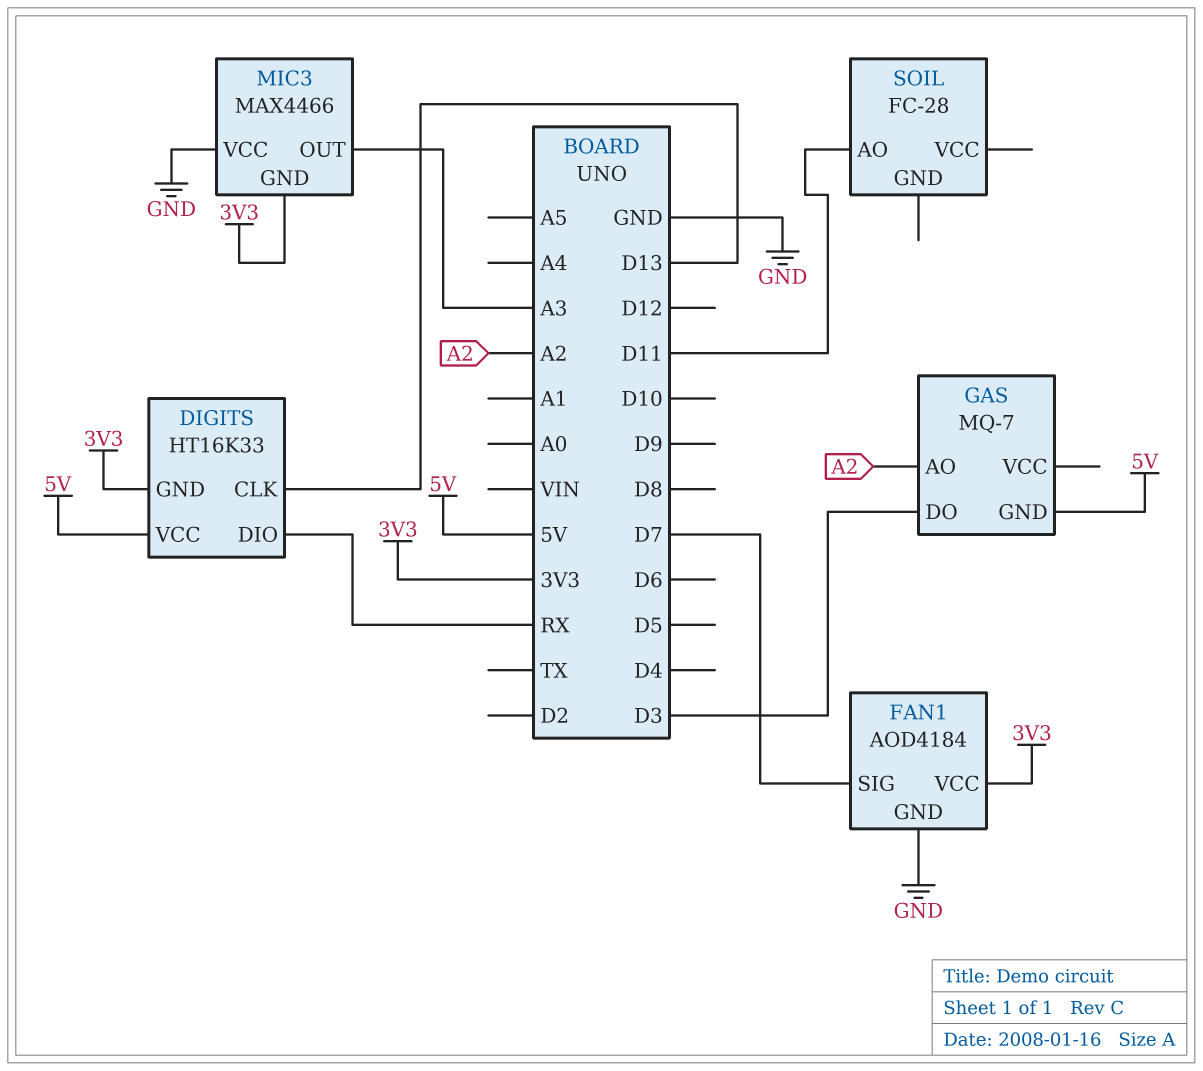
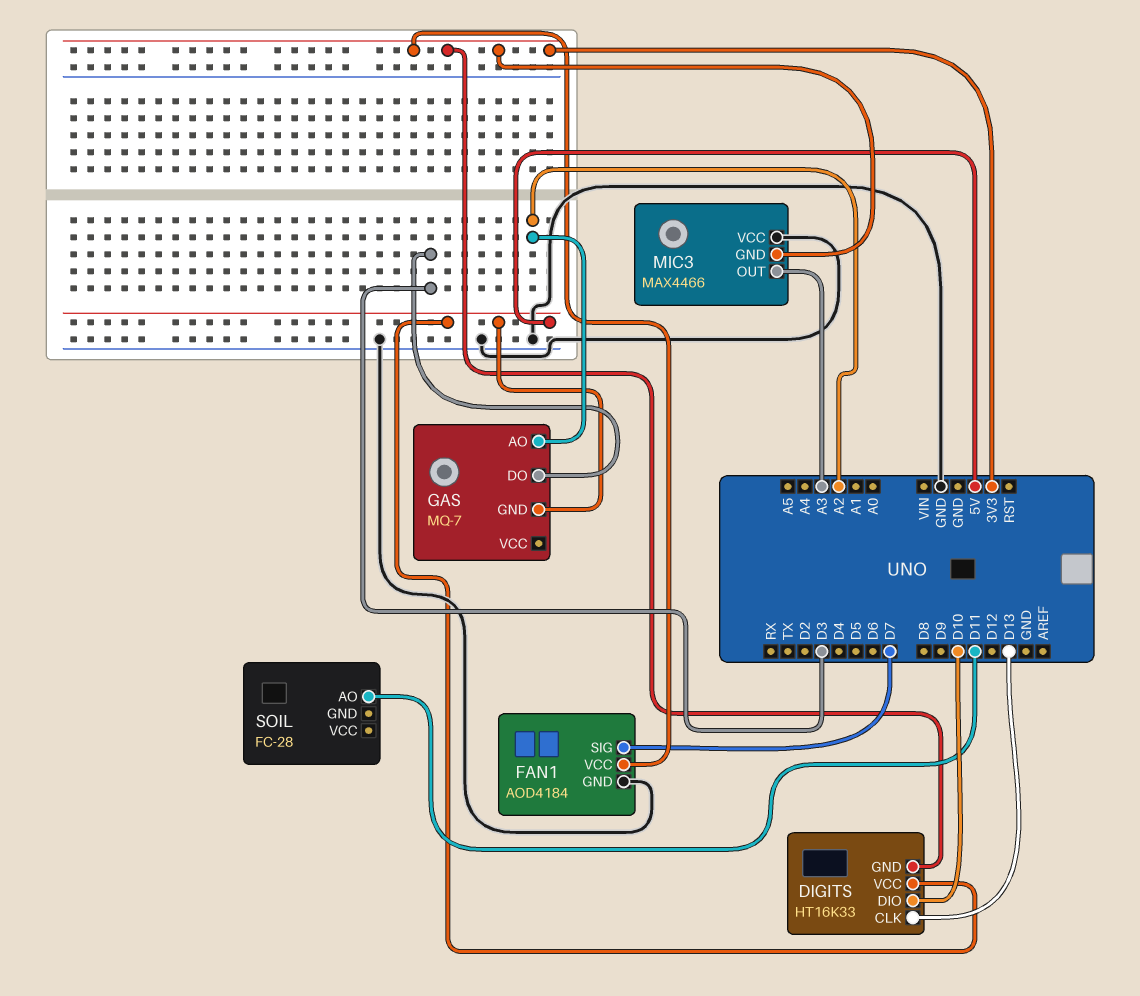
DIGITS pin DIO: RX -> D10

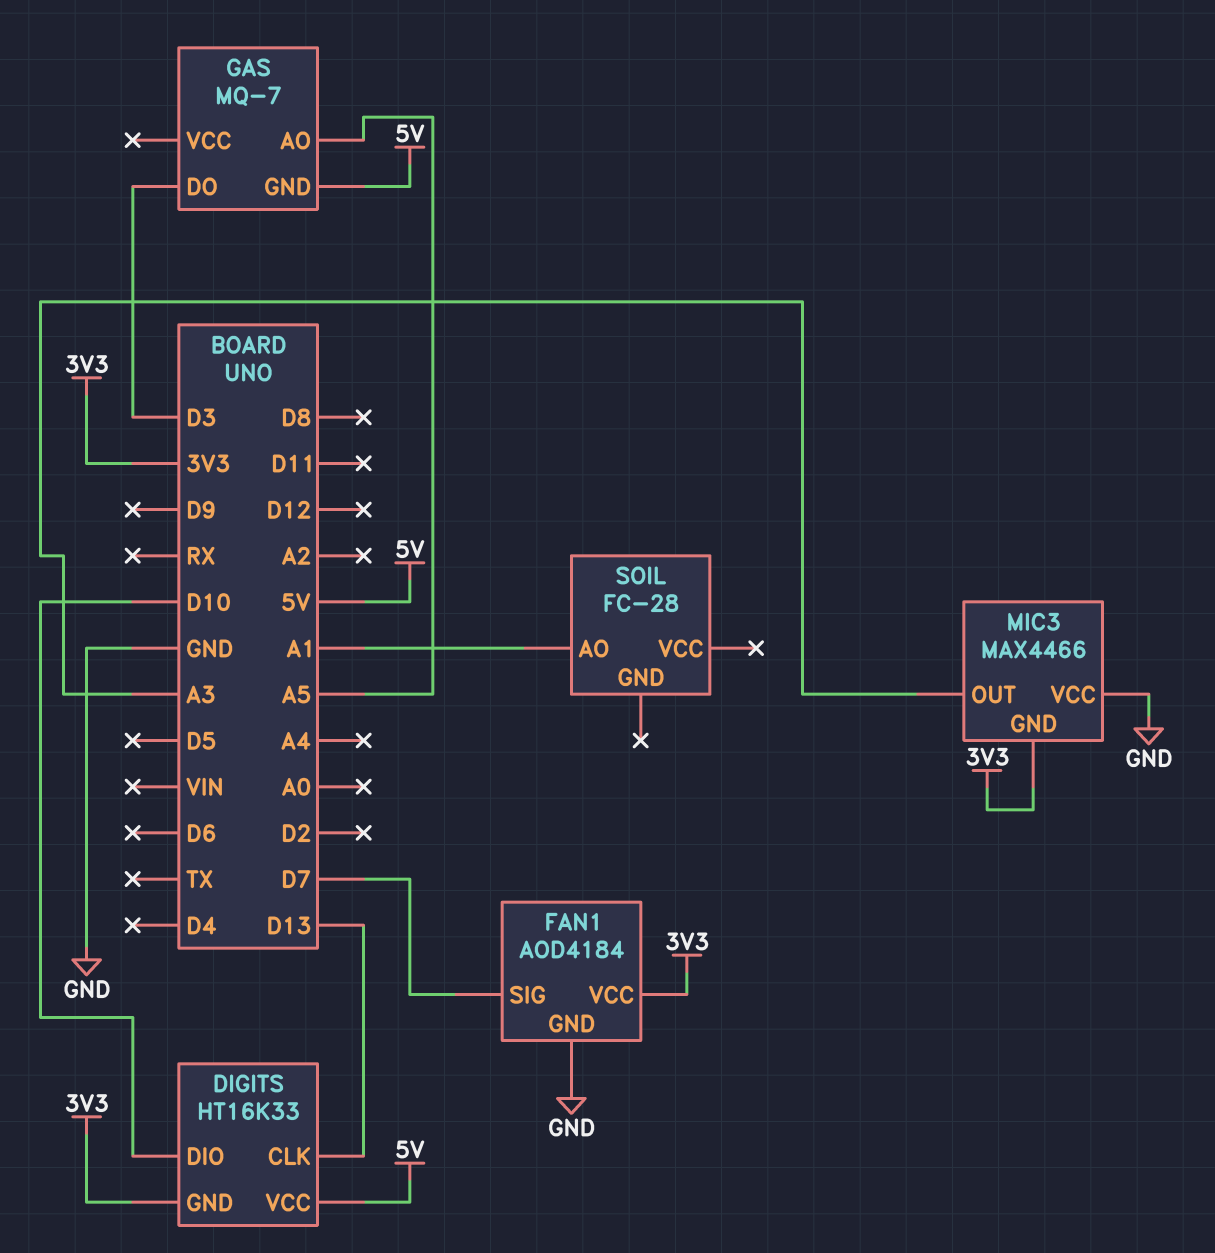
GAS pin AO: A2 -> A5
SOIL pin AO: D11 -> A1

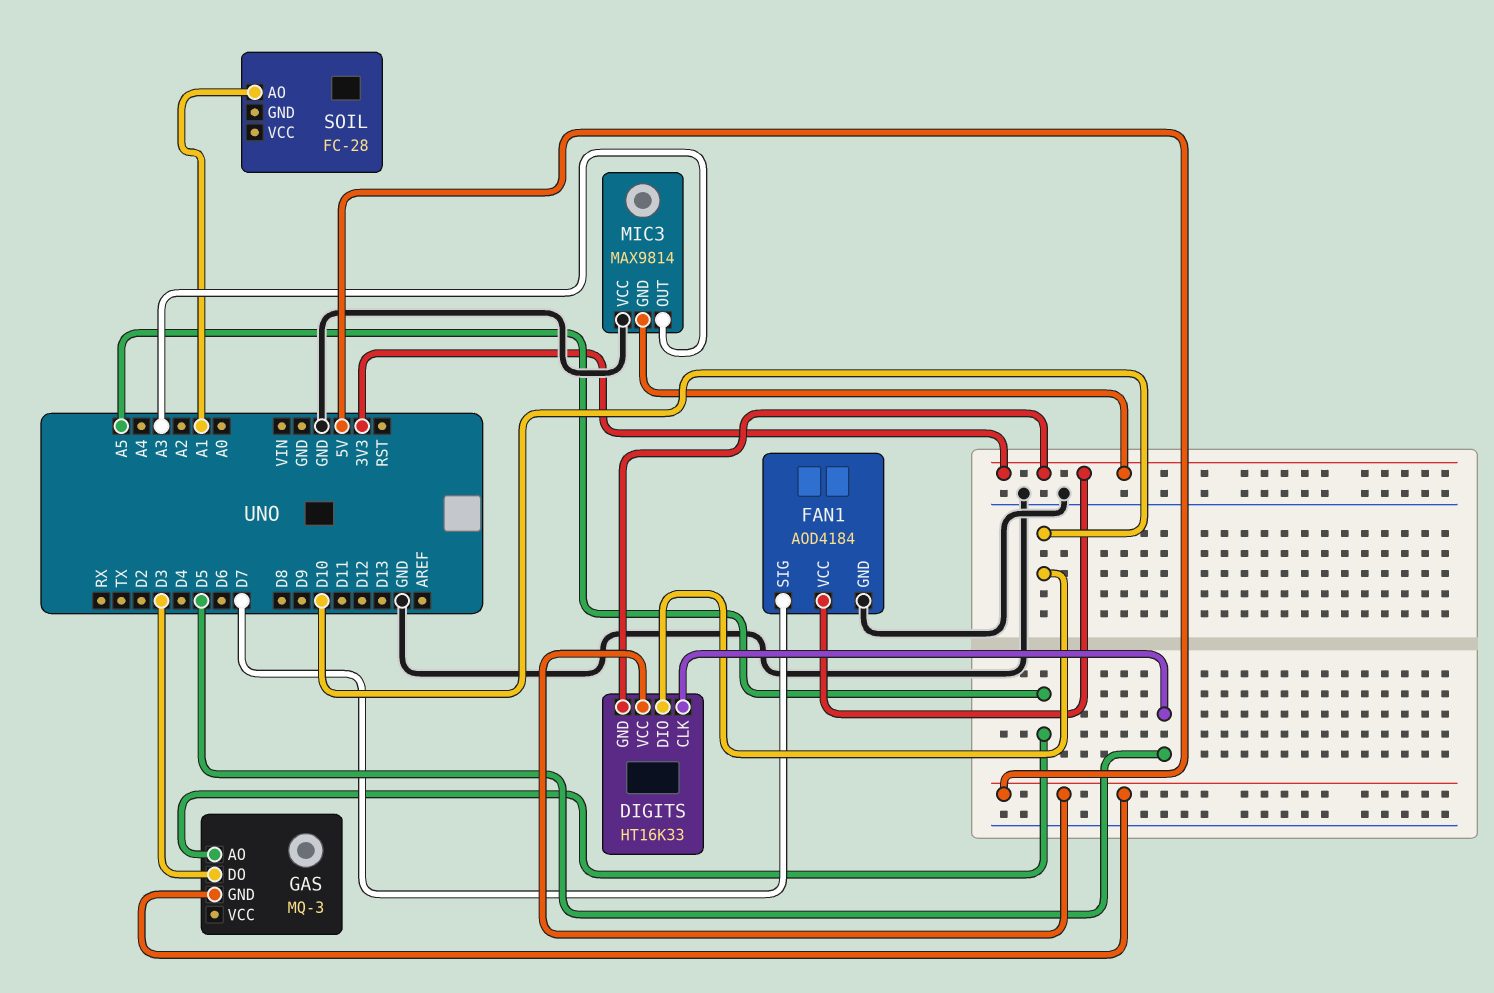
DIGITS pin CLK: D13 -> D5
GAS: MQ-7 -> MQ-3
MIC3: MAX4466 -> MAX9814

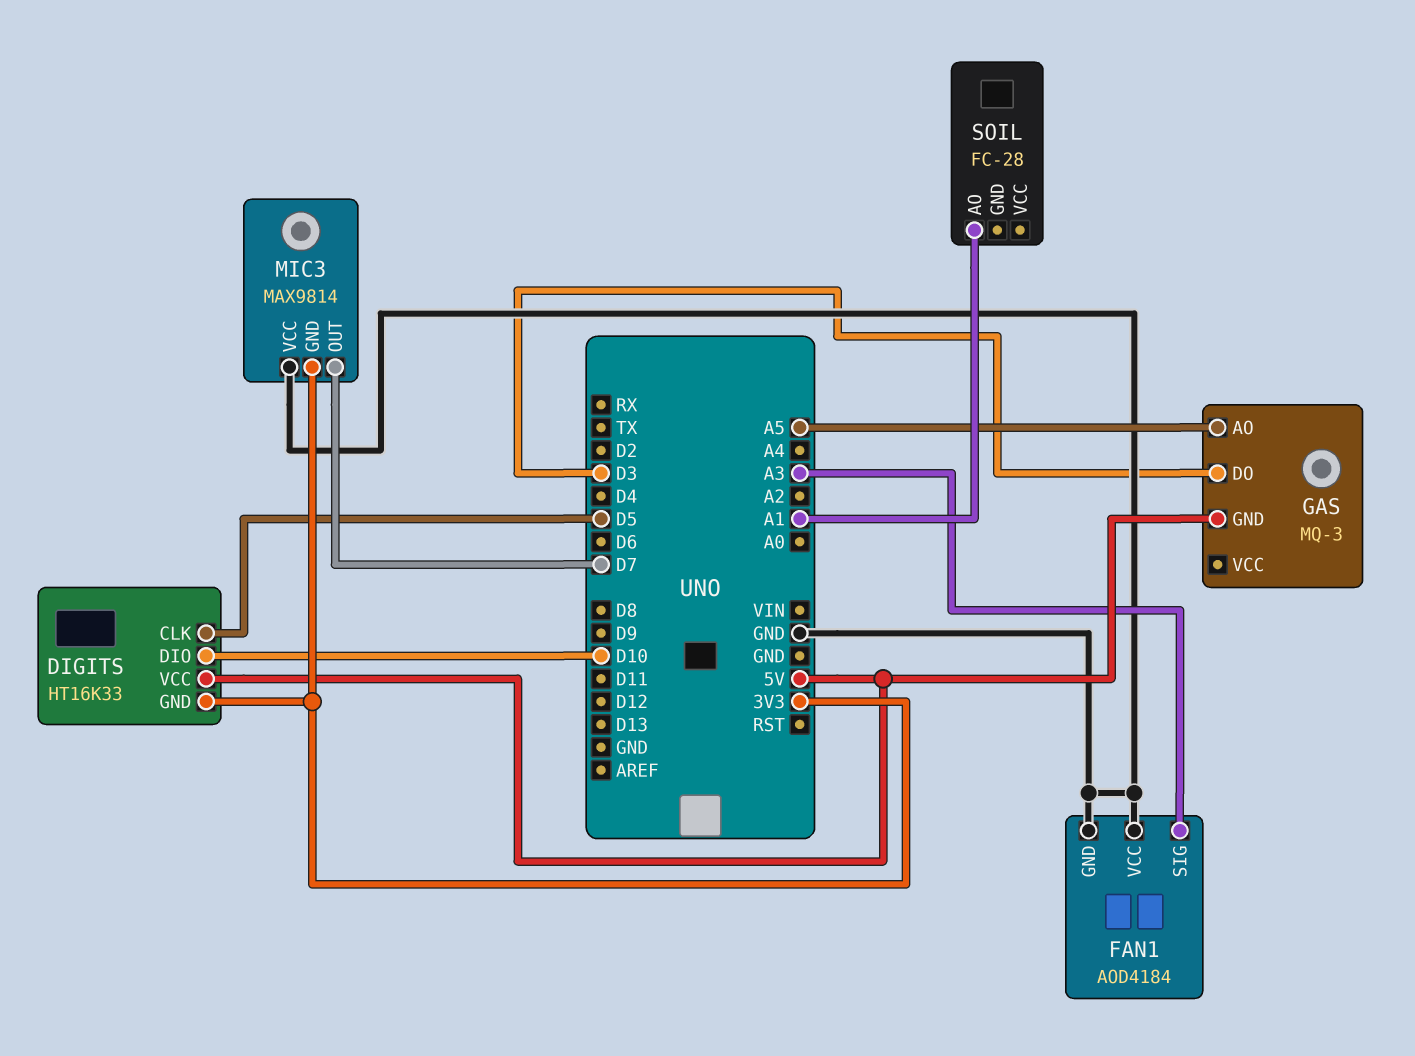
FAN1 pin SIG: D7 -> A3
FAN1 pin VCC: 3V3 -> GND
MIC3 pin OUT: A3 -> D7

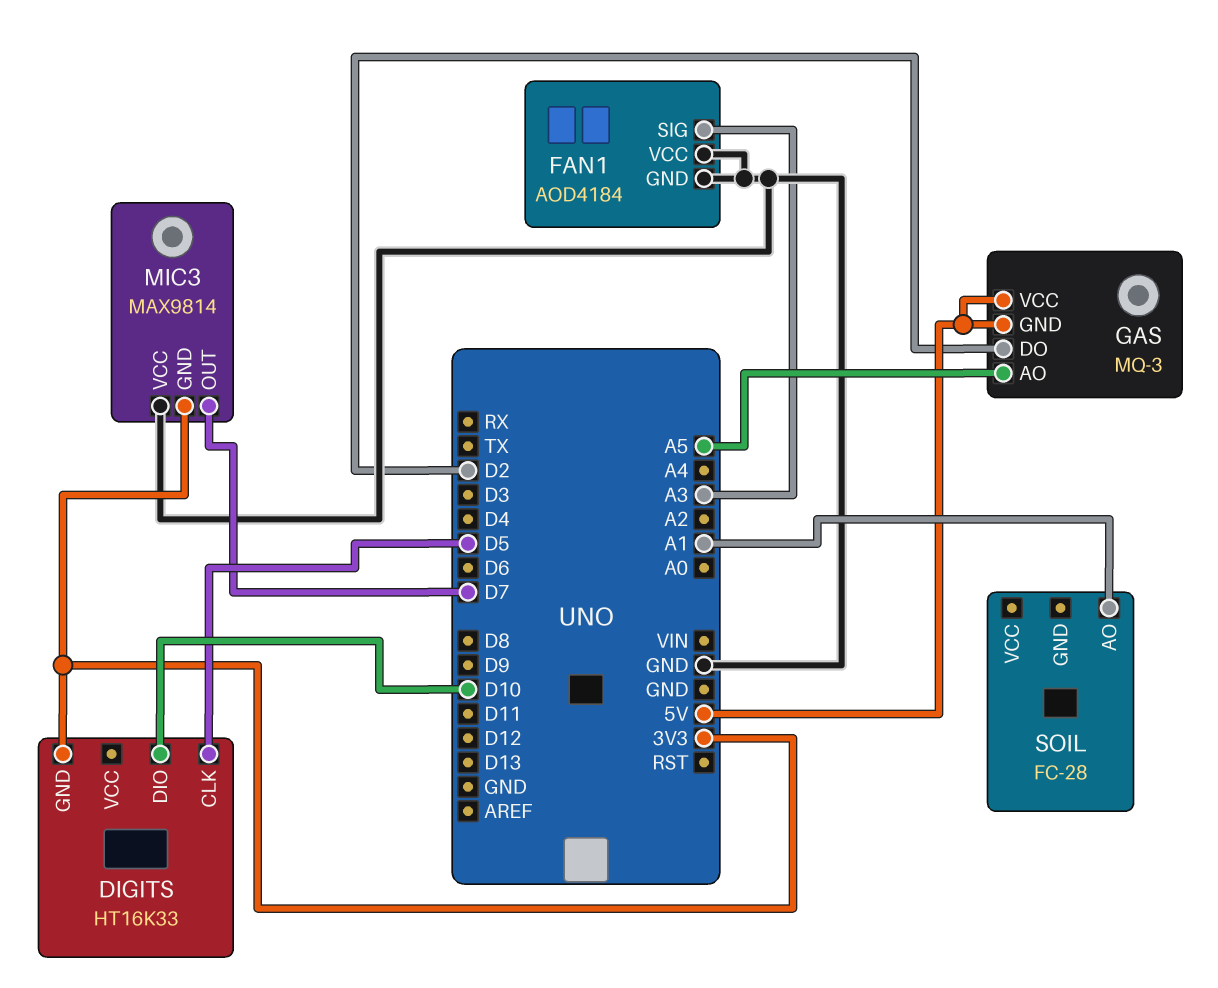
DIGITS pin VCC: 5V -> none
GAS pin DO: D3 -> D2
GAS pin VCC: none -> 5V

